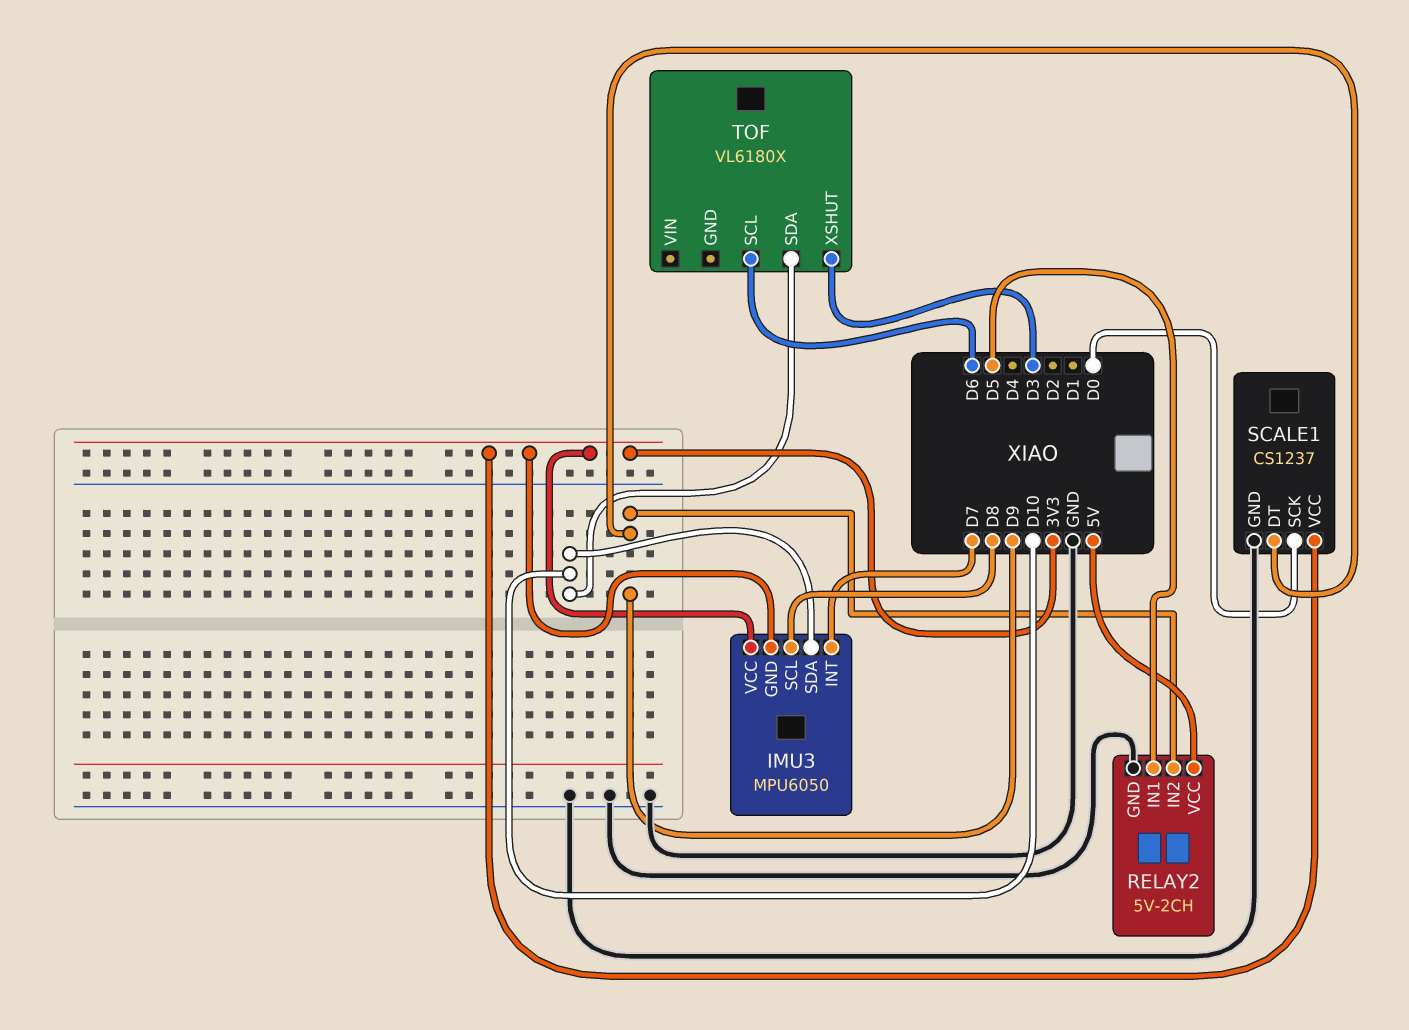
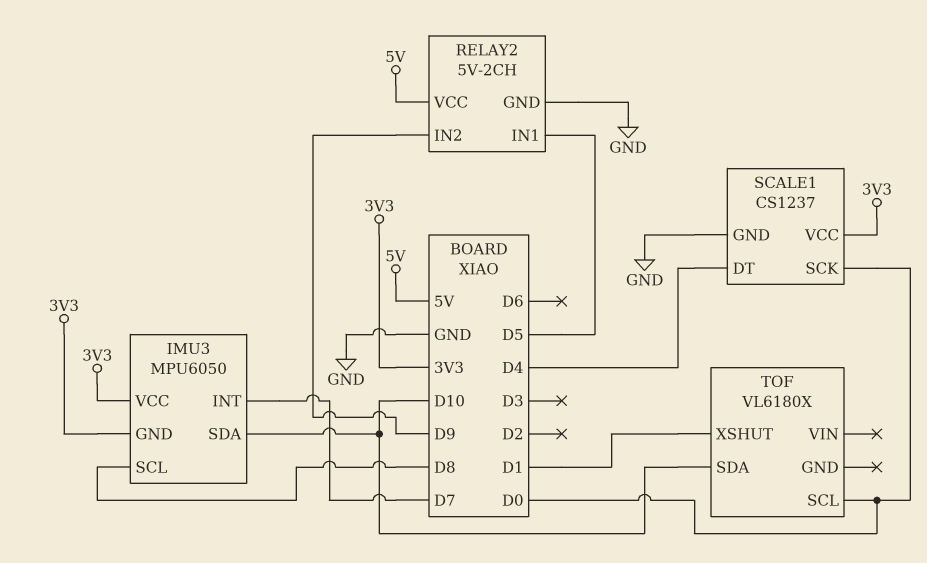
SCALE1 pin DT: D9 -> D4
TOF pin SCL: D6 -> D0
TOF pin XSHUT: D3 -> D1

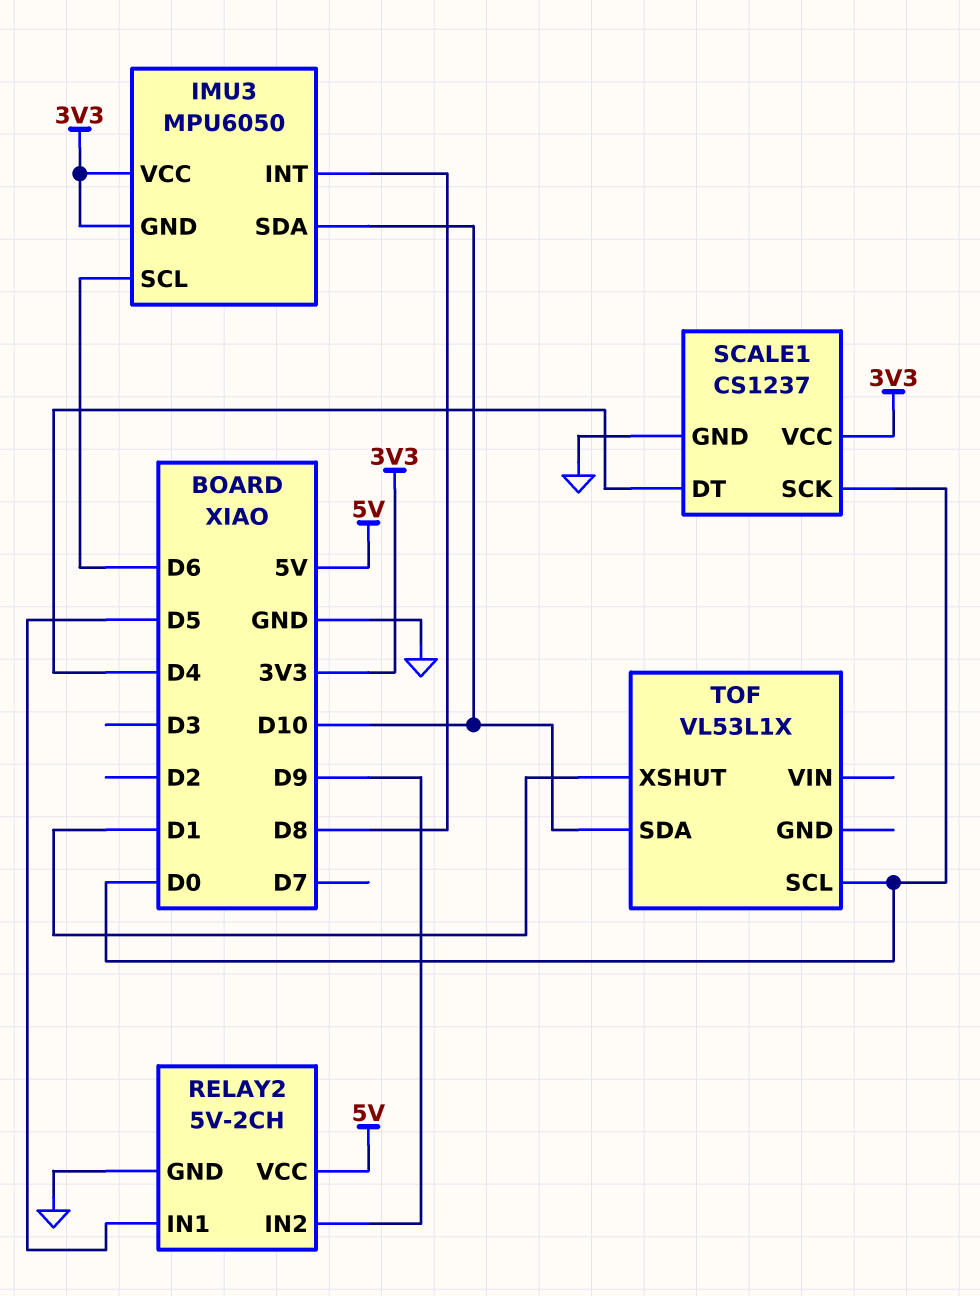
IMU3 pin INT: D7 -> D8
IMU3 pin SCL: D8 -> D6
TOF: VL6180X -> VL53L1X

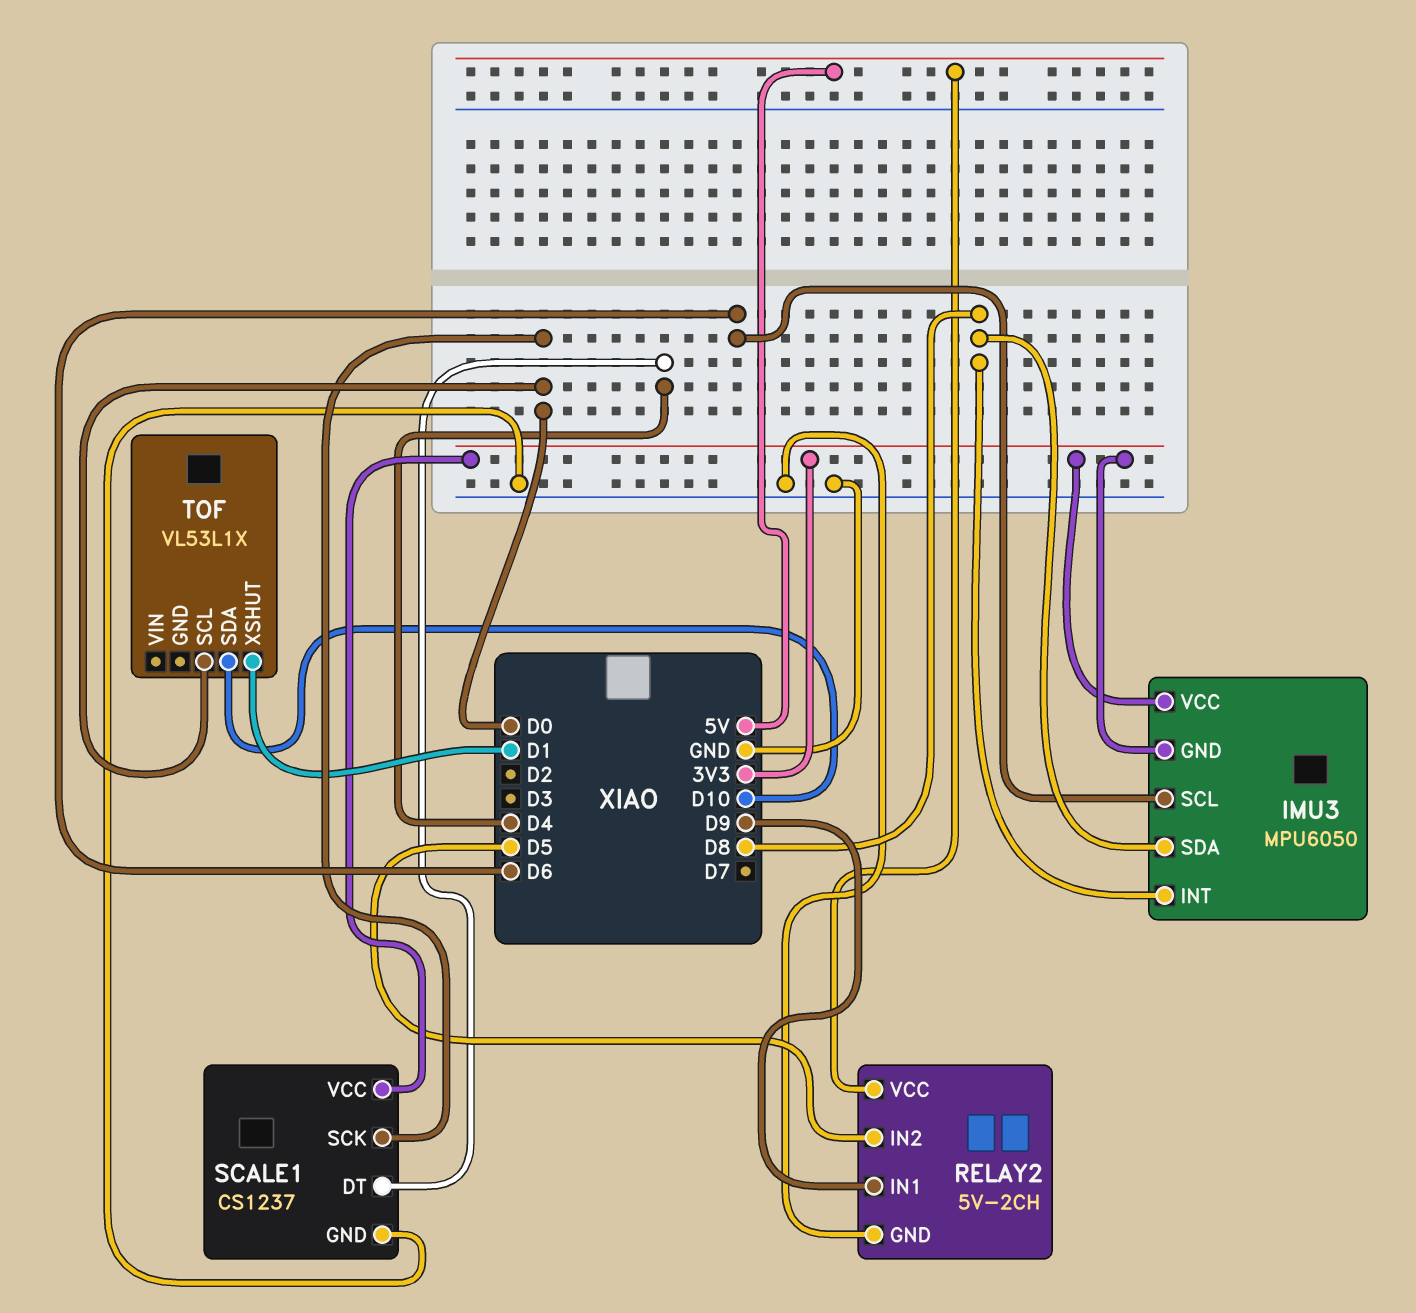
IMU3 pin SDA: D10 -> D8
RELAY2 pin IN1: D5 -> D9
RELAY2 pin IN2: D9 -> D5

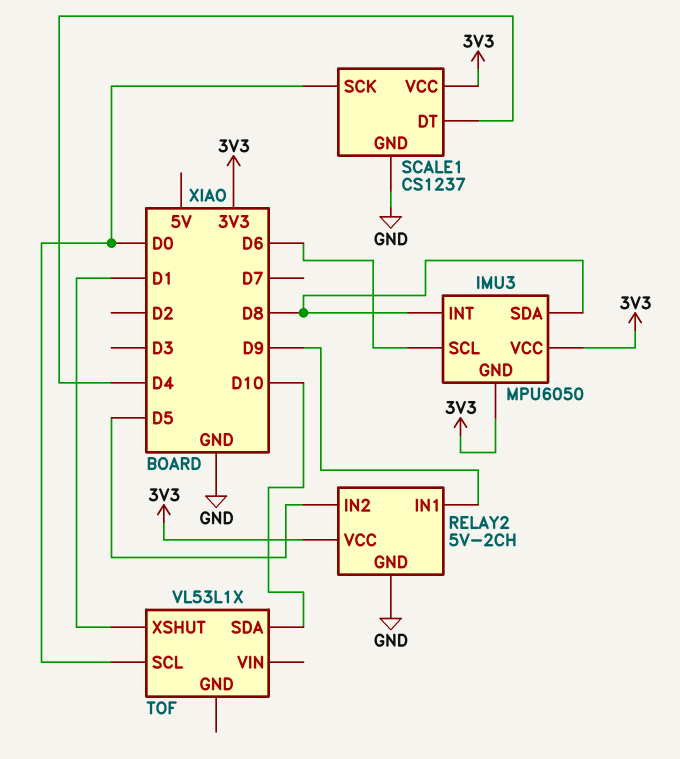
RELAY2 pin VCC: 5V -> 3V3

